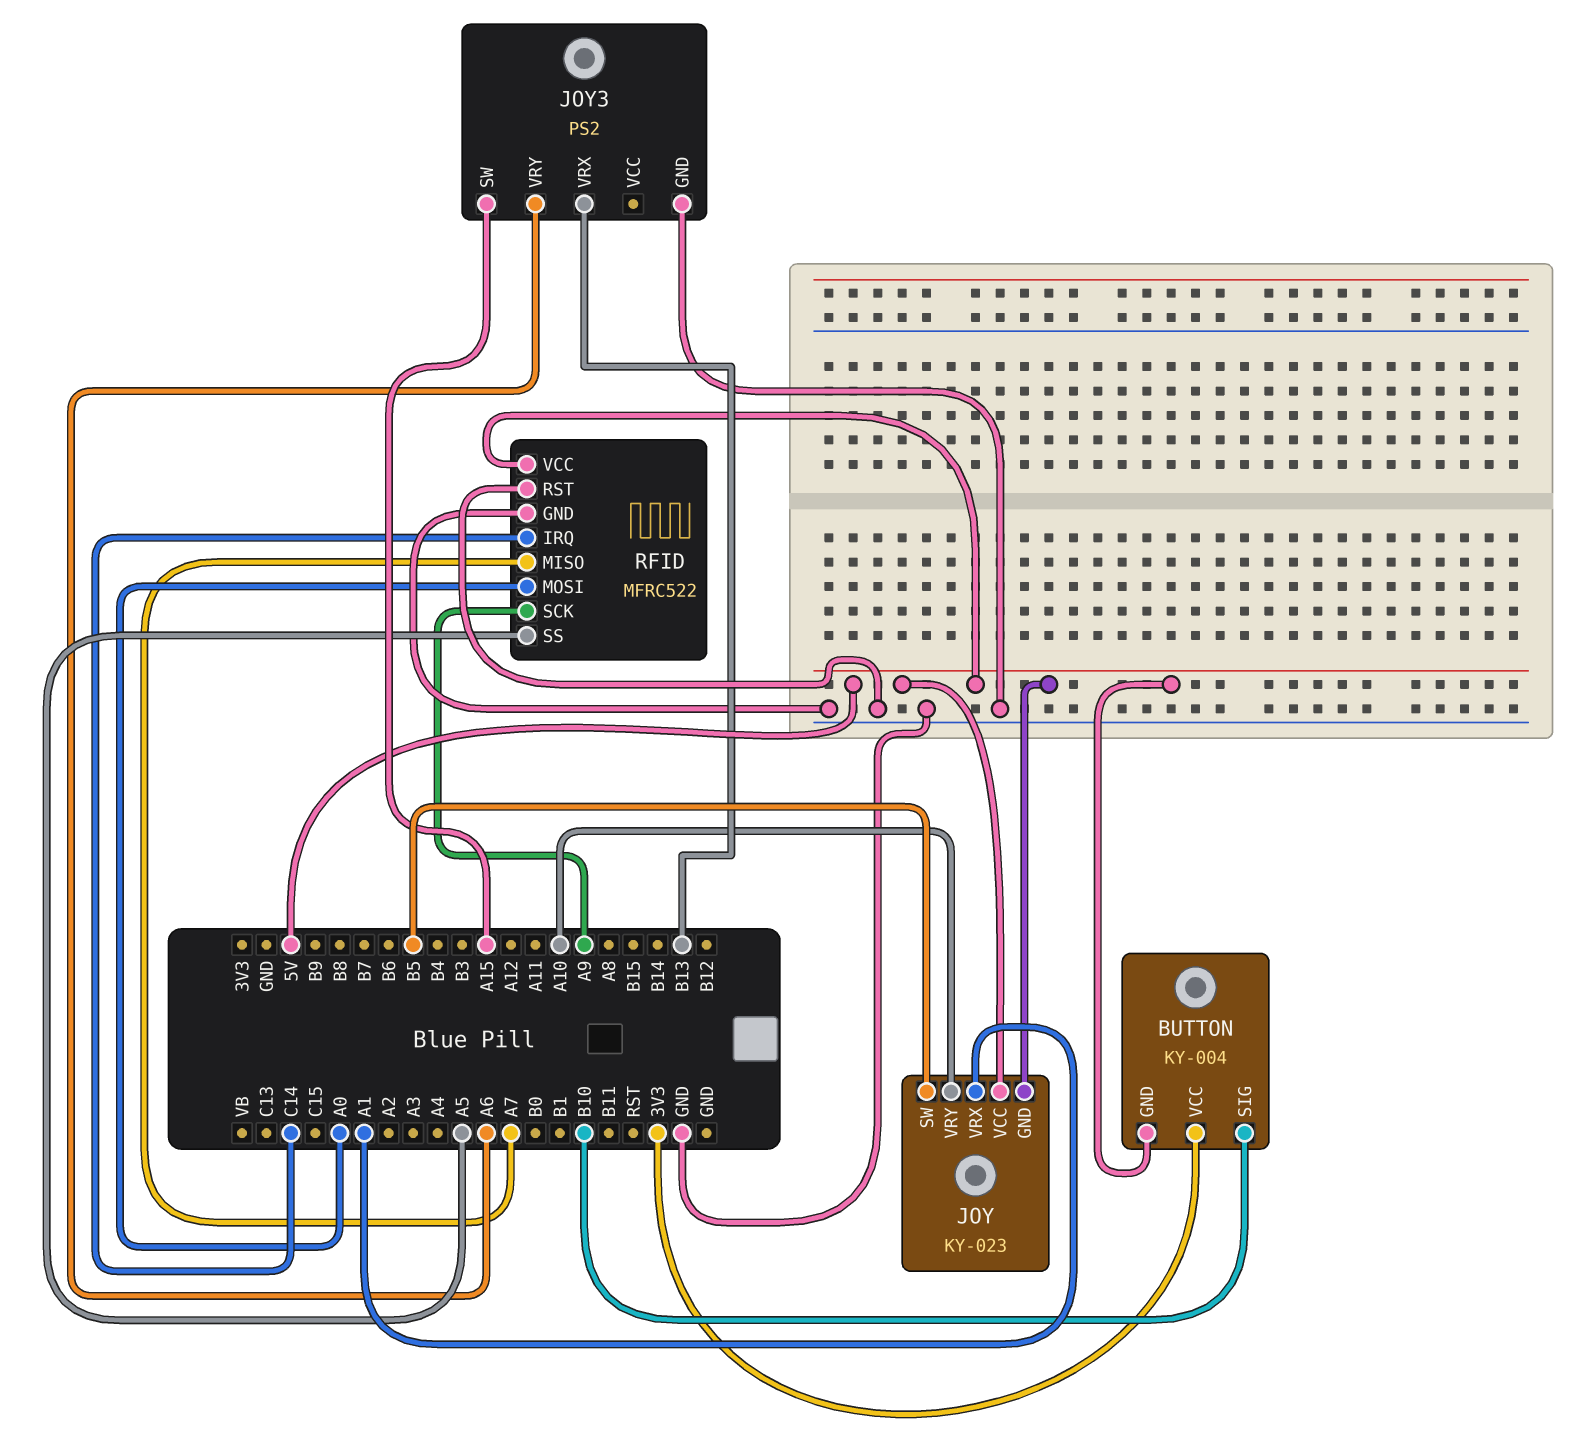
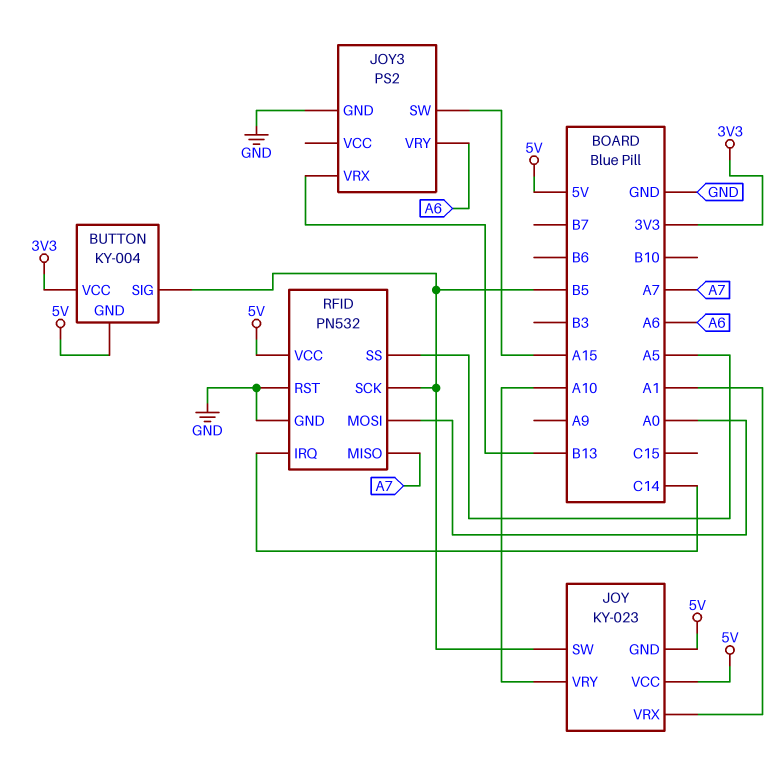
BUTTON pin SIG: B10 -> B5
RFID: MFRC522 -> PN532
RFID pin SCK: A9 -> B5

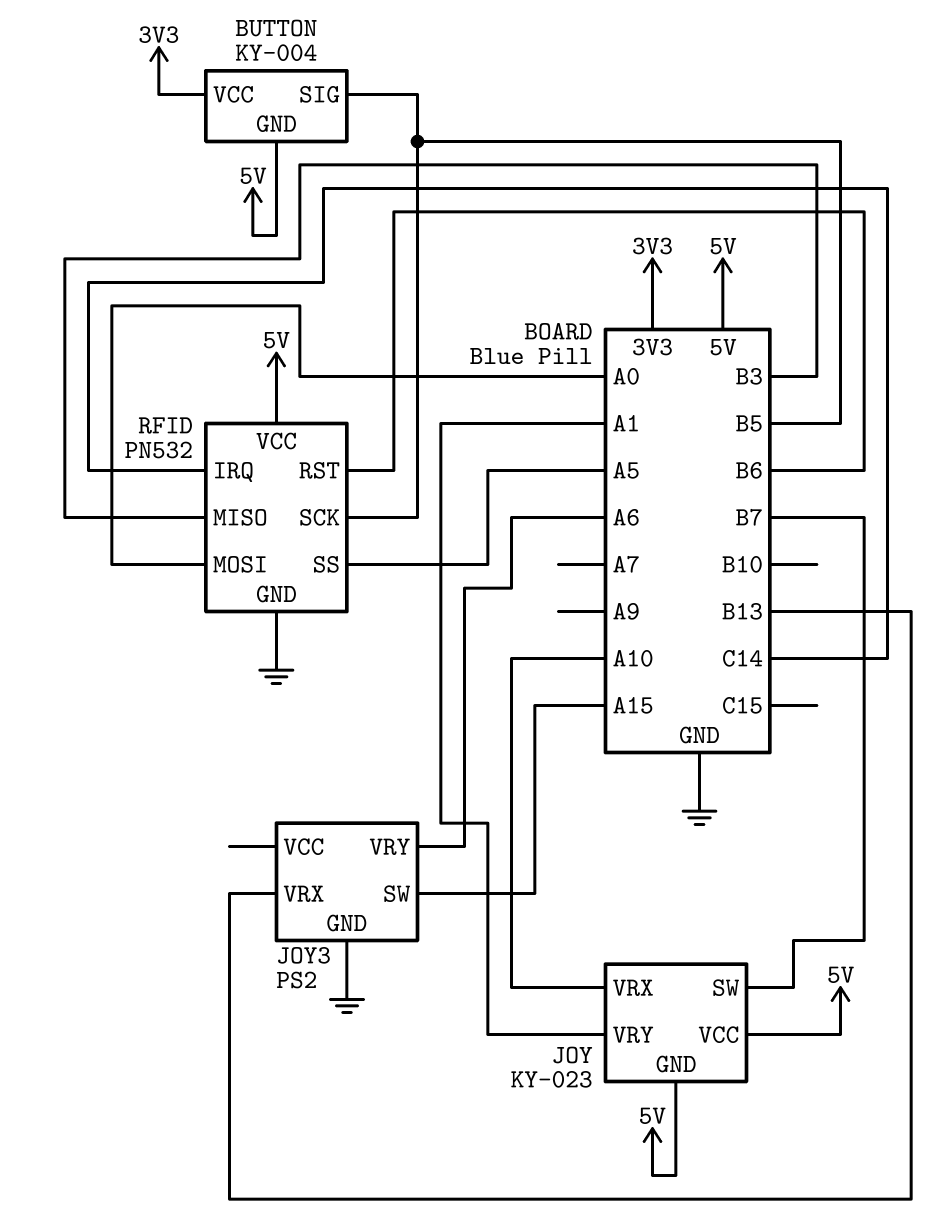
JOY pin SW: B5 -> B7
JOY pin VRX: A1 -> A10
JOY pin VRY: A10 -> A1
RFID pin MISO: A7 -> B3
RFID pin RST: GND -> B6

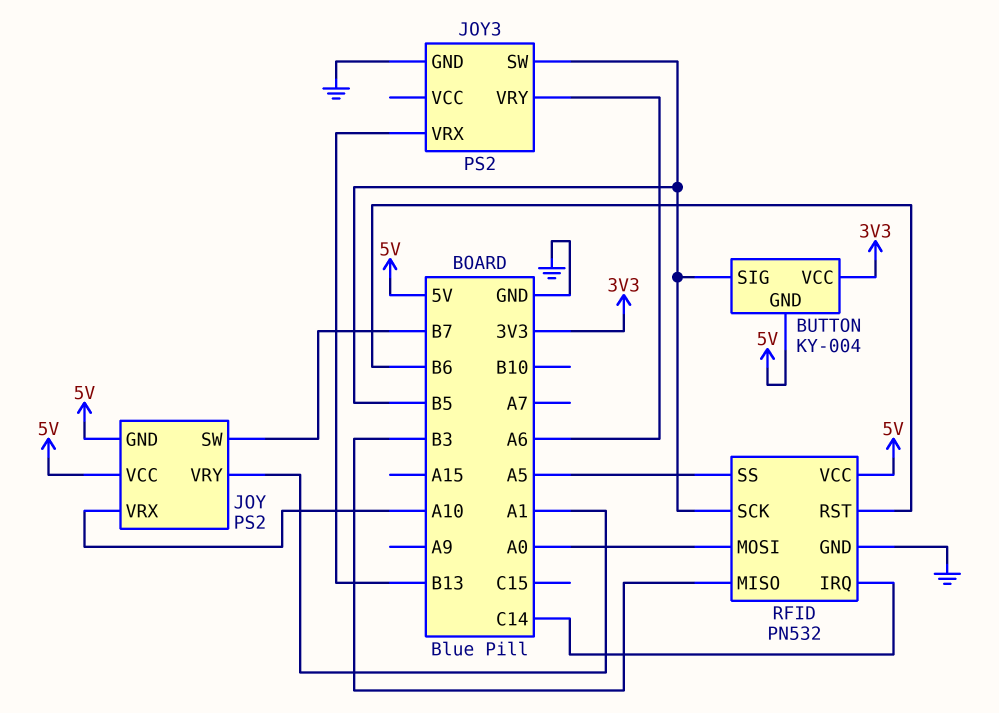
JOY: KY-023 -> PS2
JOY3 pin SW: A15 -> B5

